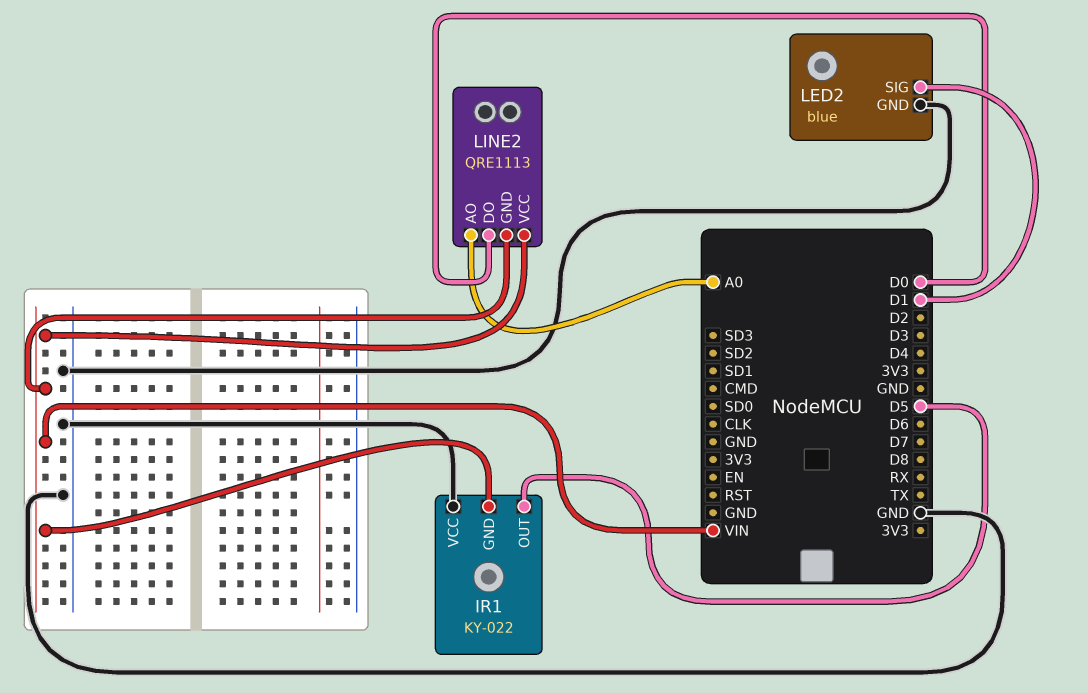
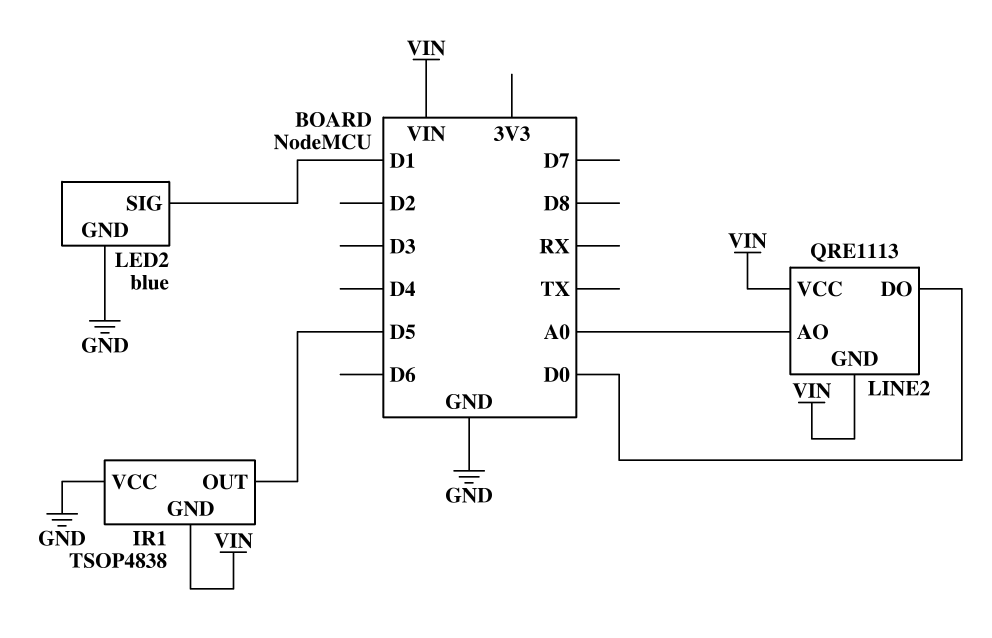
IR1: KY-022 -> TSOP4838

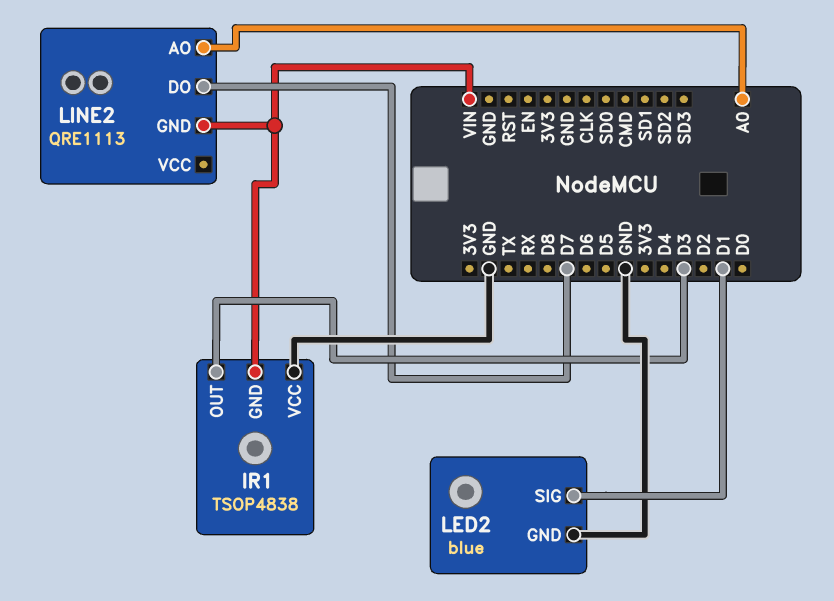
IR1 pin OUT: D5 -> D3
LINE2 pin DO: D0 -> D7
LINE2 pin VCC: VIN -> none

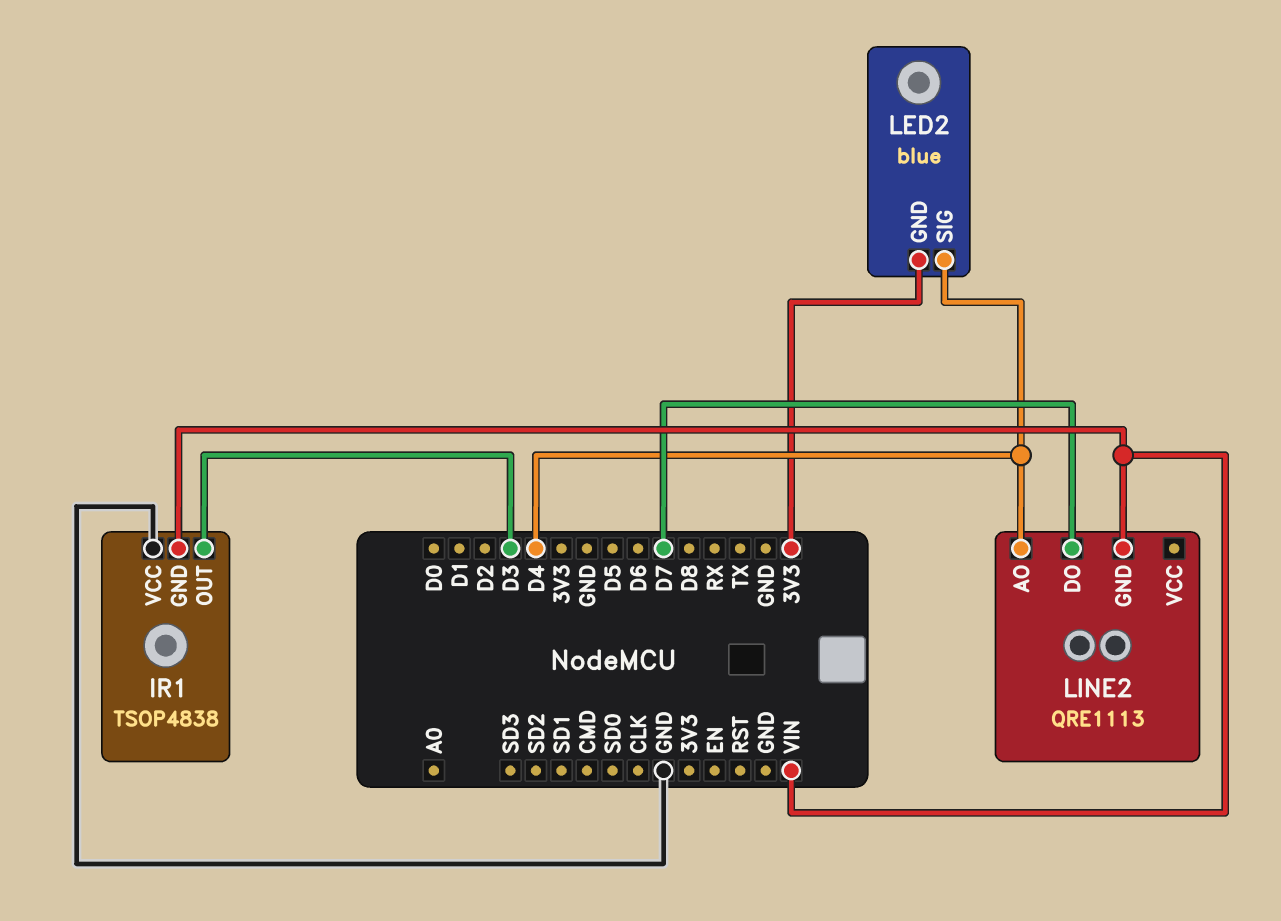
LED2 pin GND: GND -> 3V3
LED2 pin SIG: D1 -> D4
LINE2 pin AO: A0 -> D4

